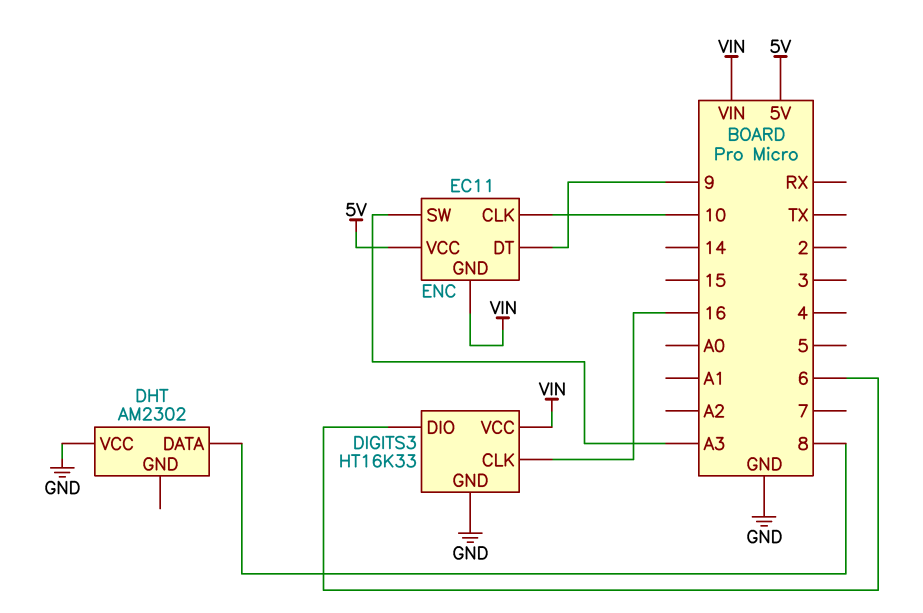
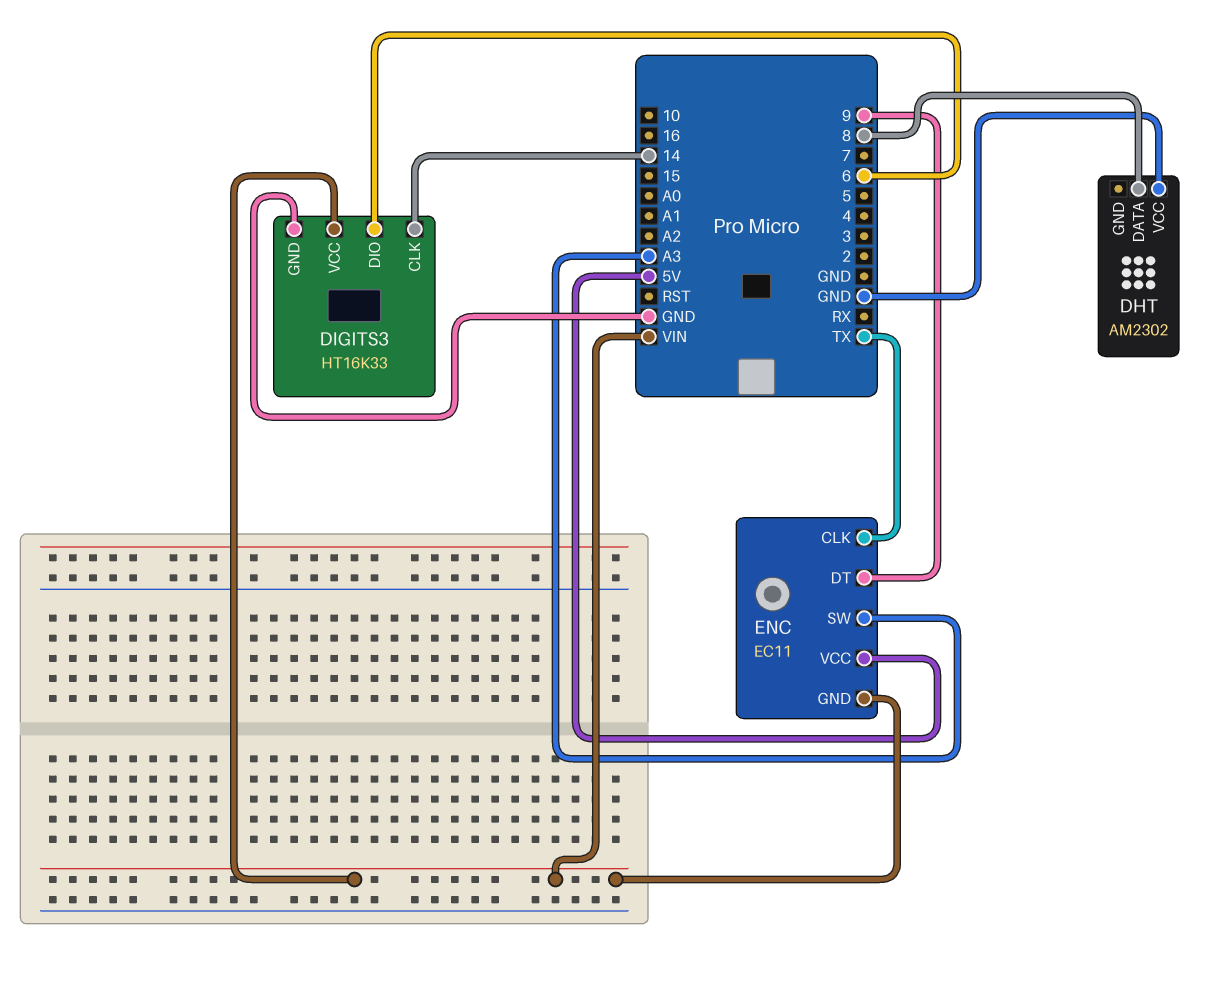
DIGITS3 pin CLK: 16 -> 14
ENC pin CLK: 10 -> TX

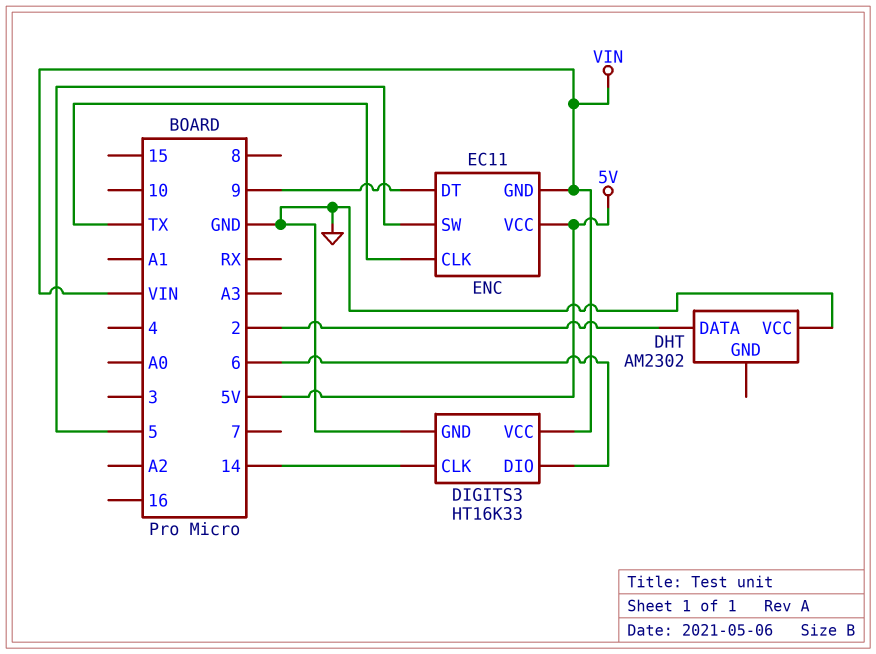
DHT pin DATA: 8 -> 2
ENC pin SW: A3 -> 5

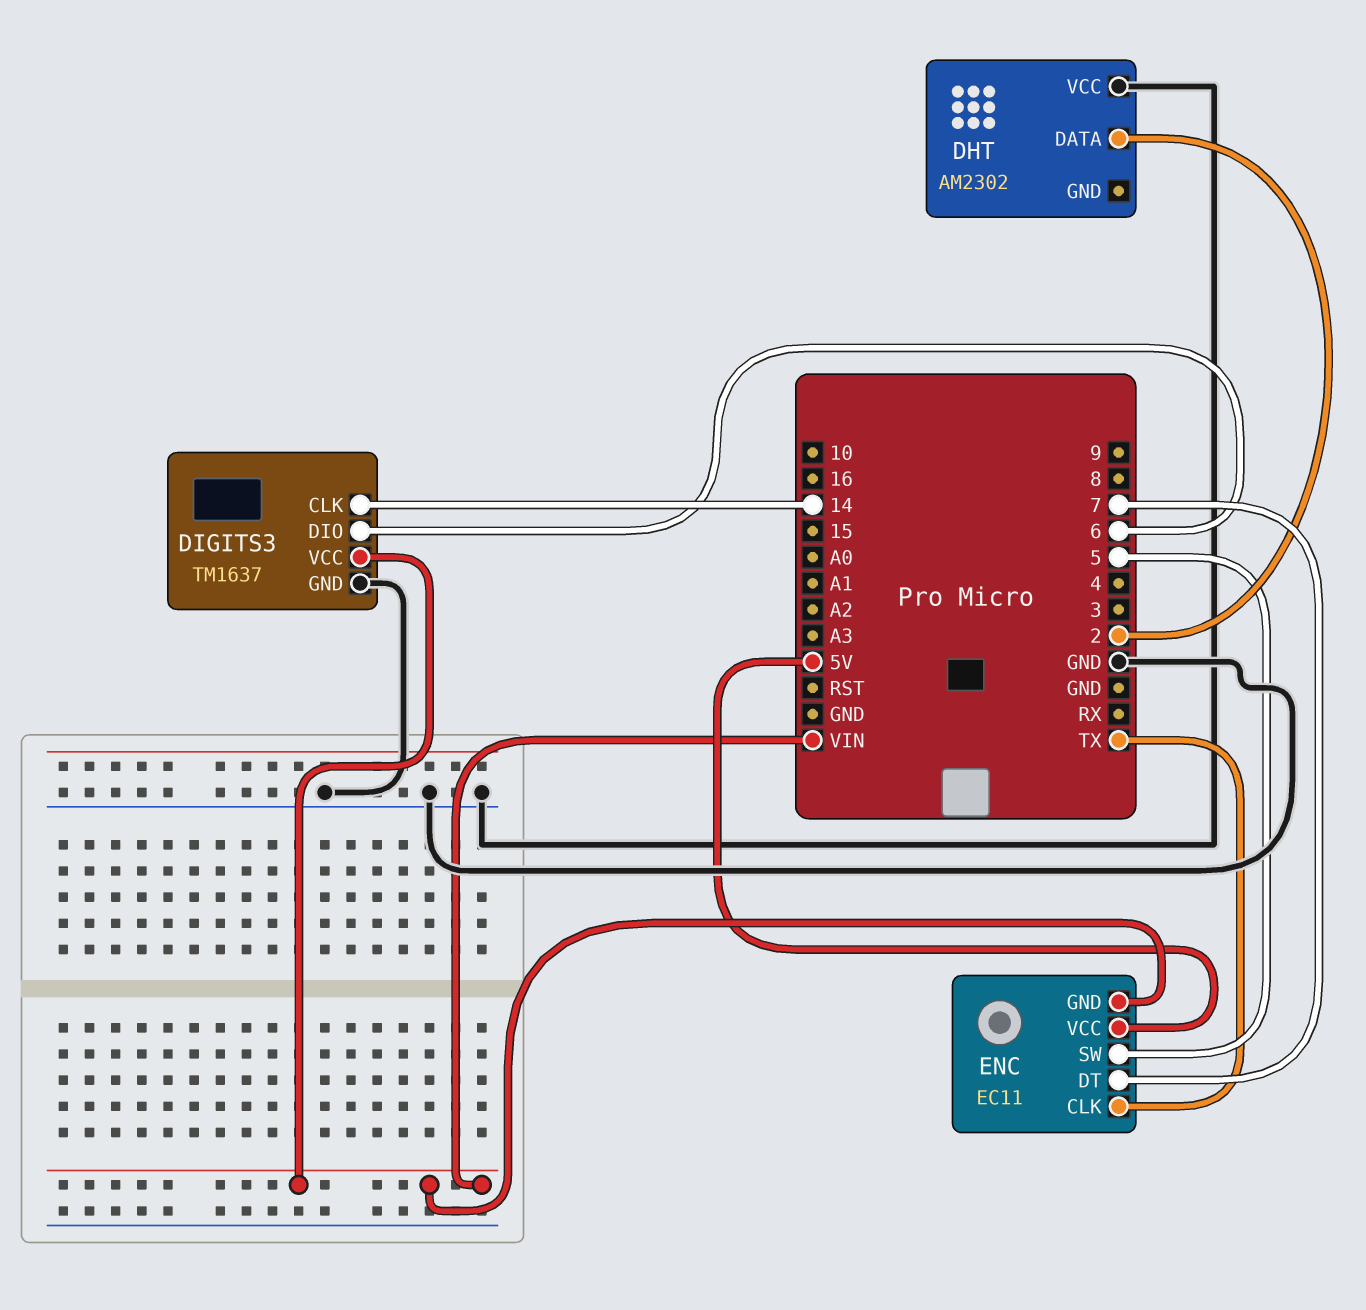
DIGITS3: HT16K33 -> TM1637
ENC pin DT: 9 -> 7

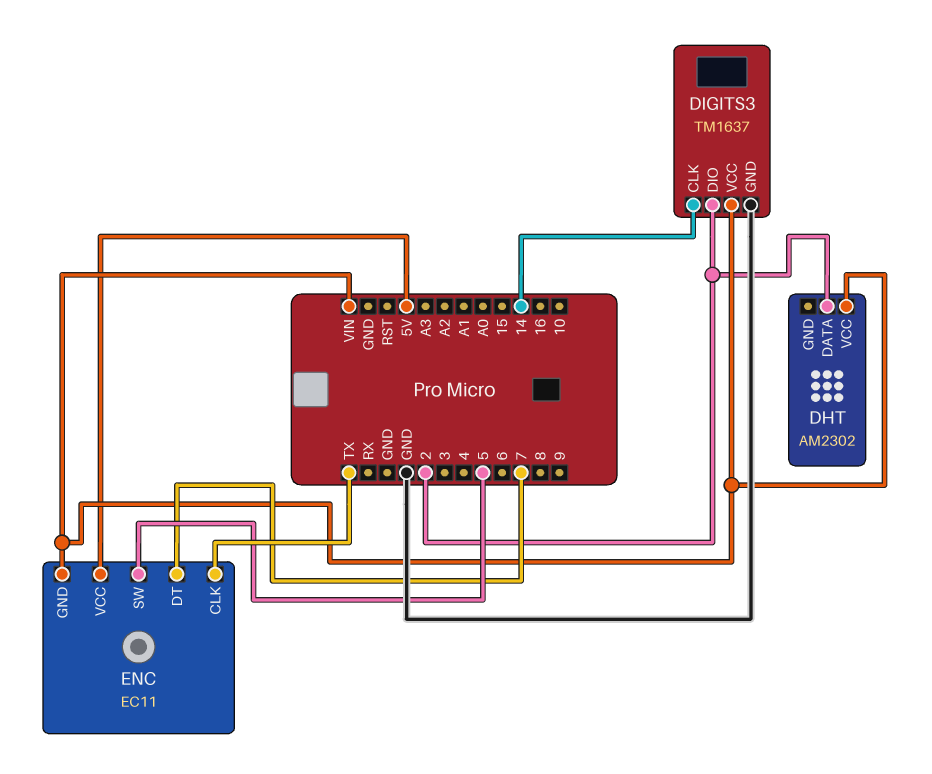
DHT pin VCC: GND -> VIN
DIGITS3 pin DIO: 6 -> 2

